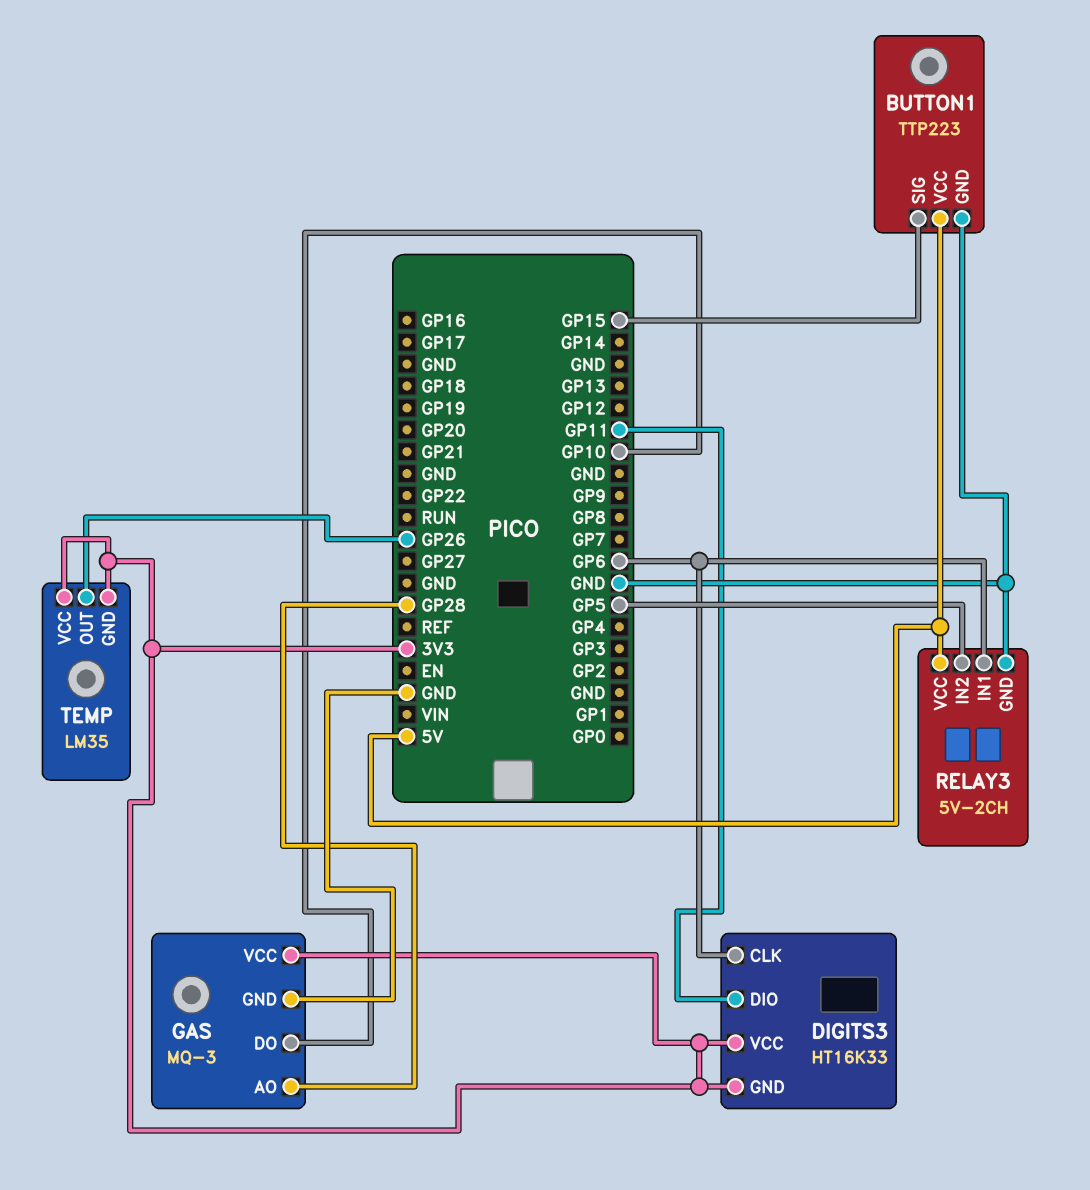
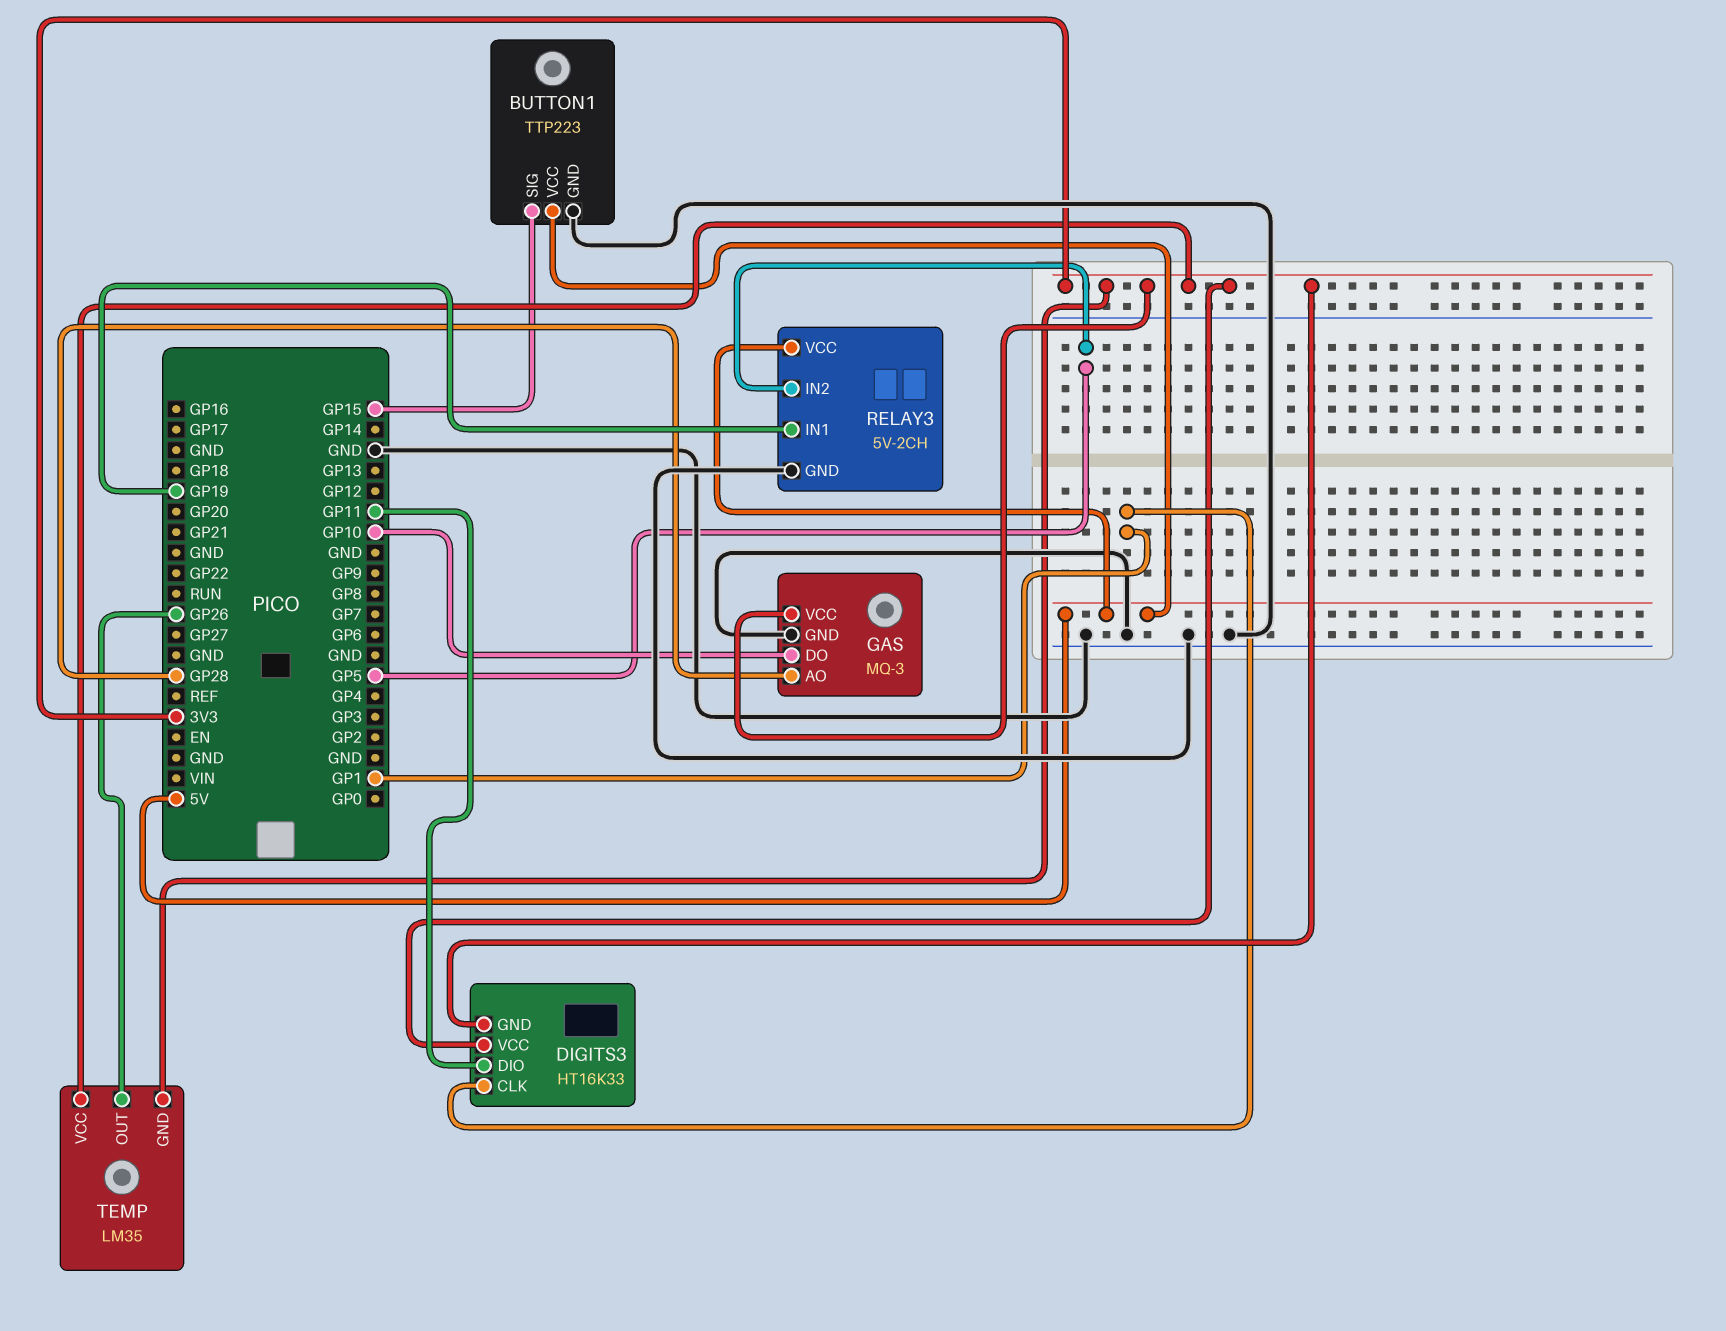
DIGITS3 pin CLK: GP6 -> GP1
RELAY3 pin IN1: GP6 -> GP19

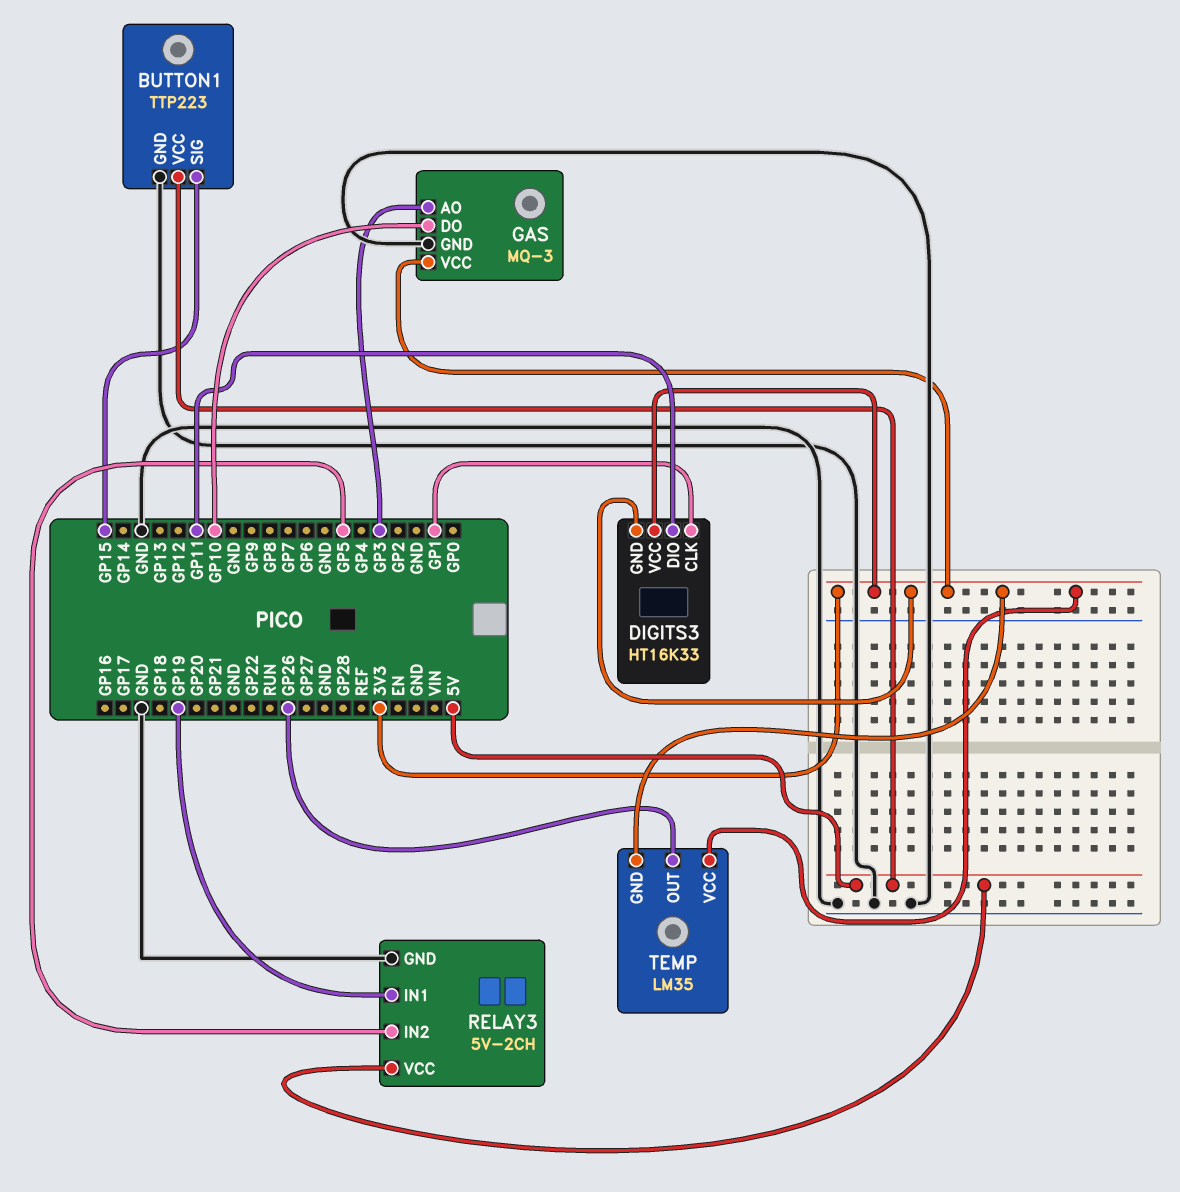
GAS pin AO: GP28 -> GP3

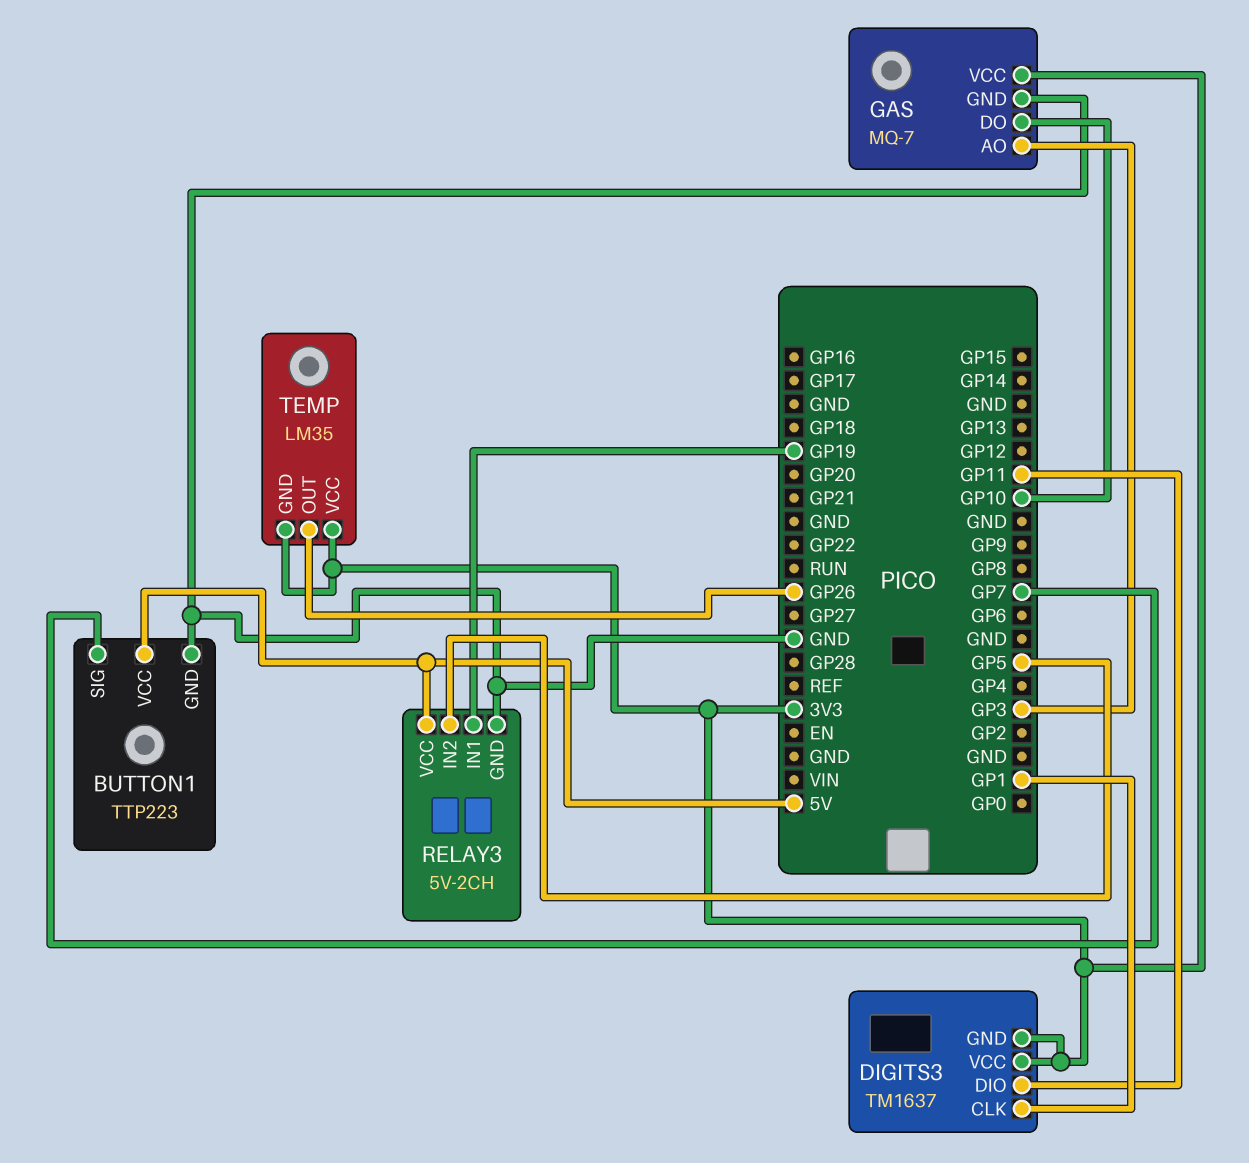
BUTTON1 pin SIG: GP15 -> GP7
DIGITS3: HT16K33 -> TM1637
GAS: MQ-3 -> MQ-7

